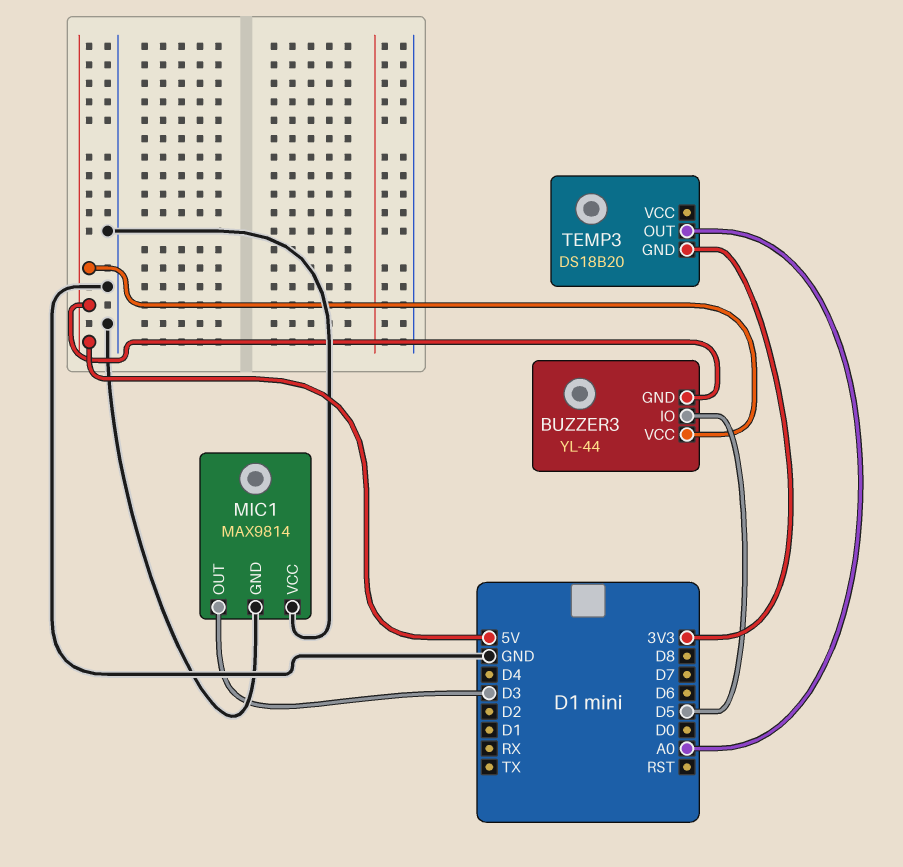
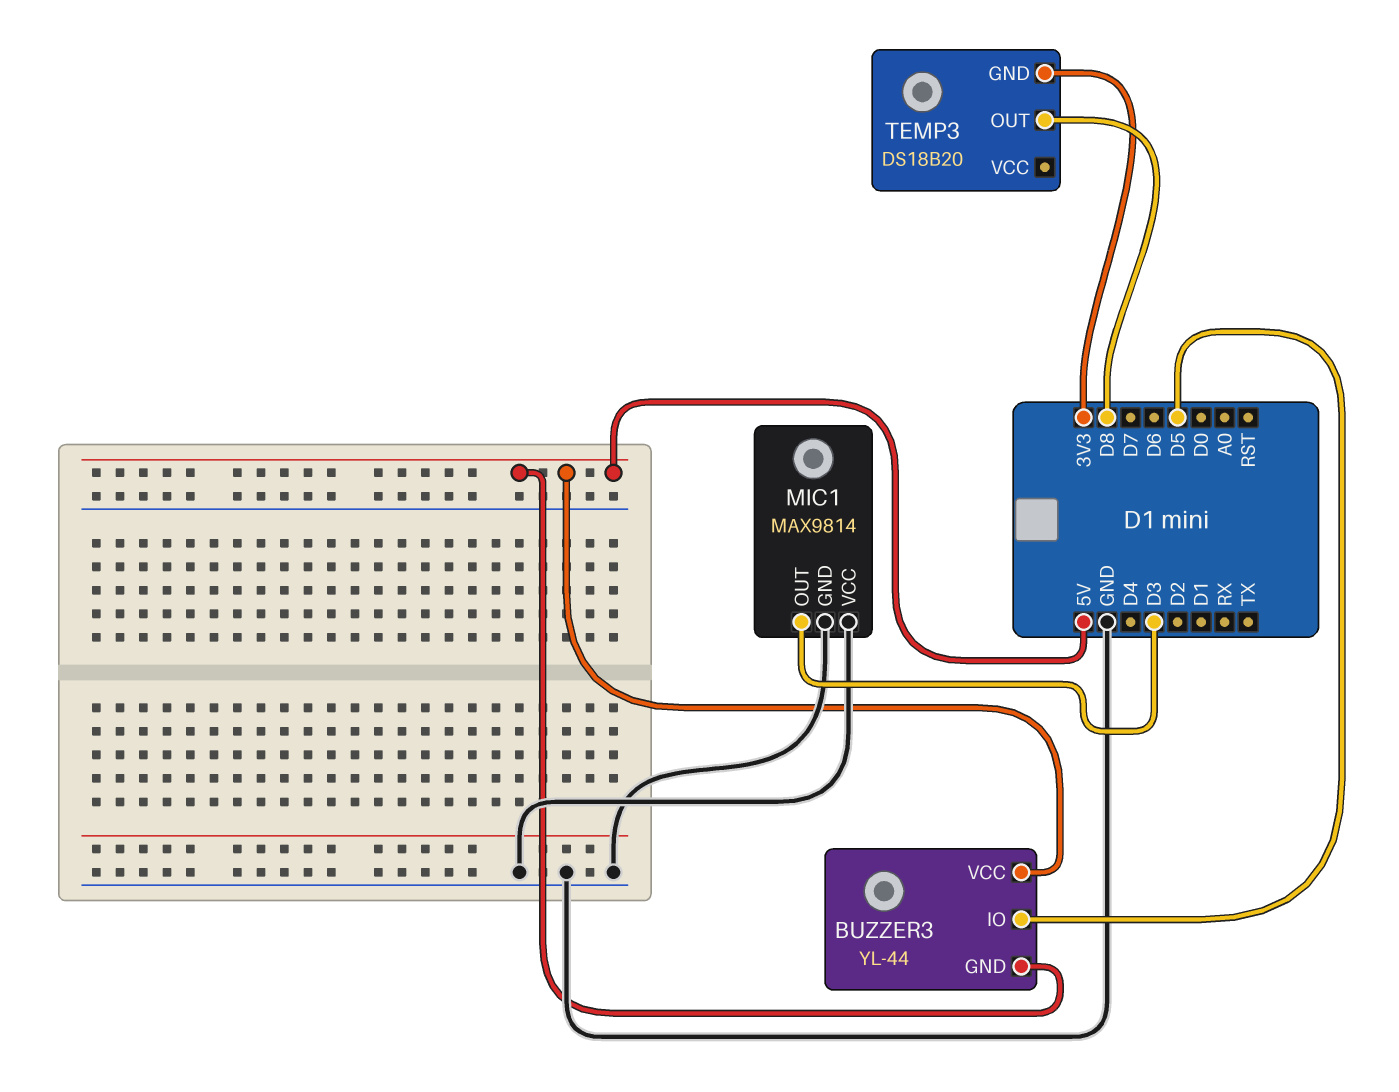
TEMP3 pin OUT: A0 -> D8

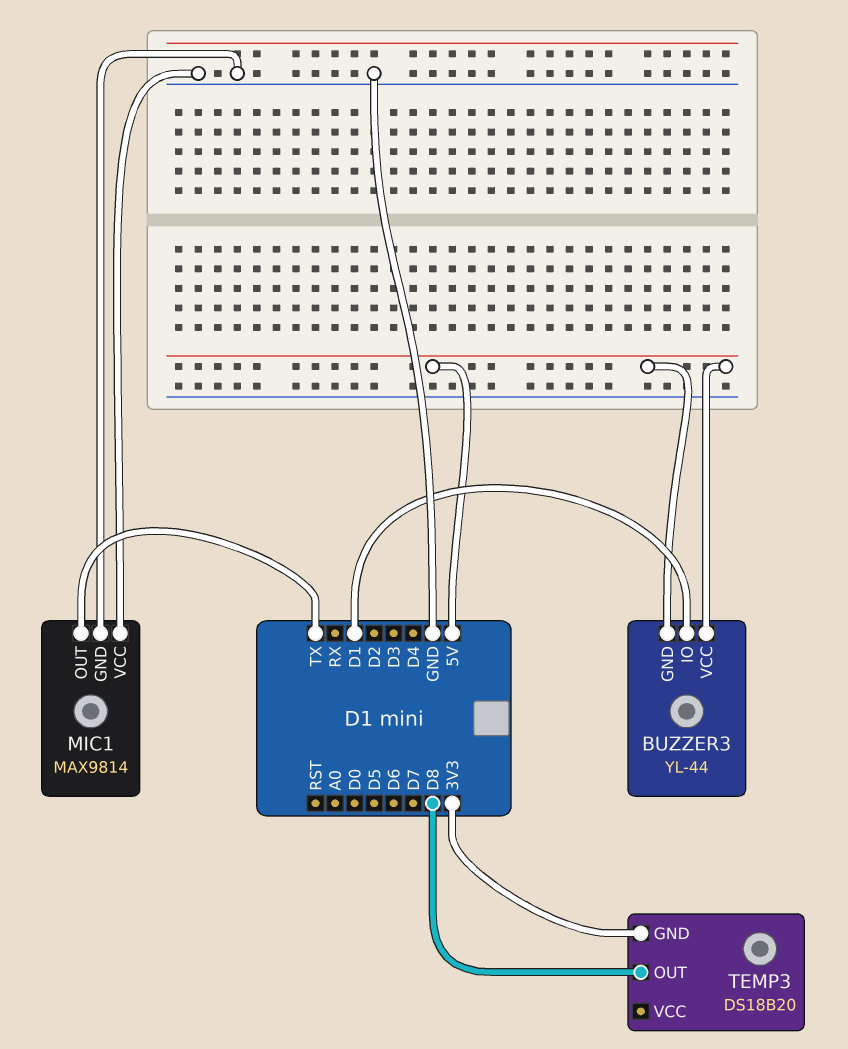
BUZZER3 pin IO: D5 -> D1
MIC1 pin OUT: D3 -> TX

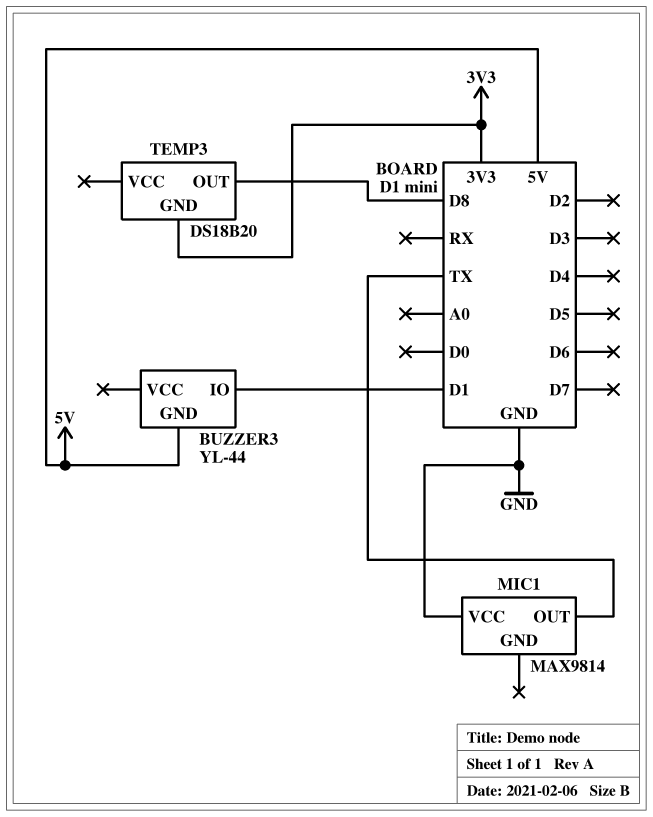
BUZZER3 pin VCC: 5V -> none
MIC1 pin GND: GND -> none

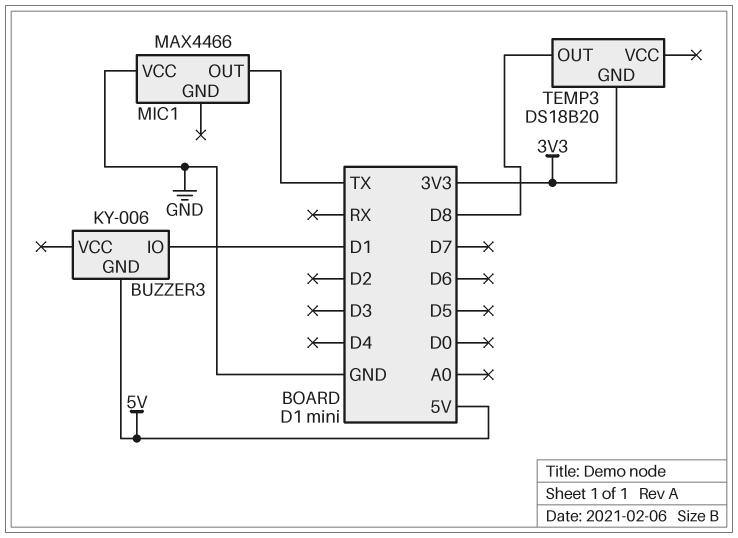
BUZZER3: YL-44 -> KY-006
MIC1: MAX9814 -> MAX4466

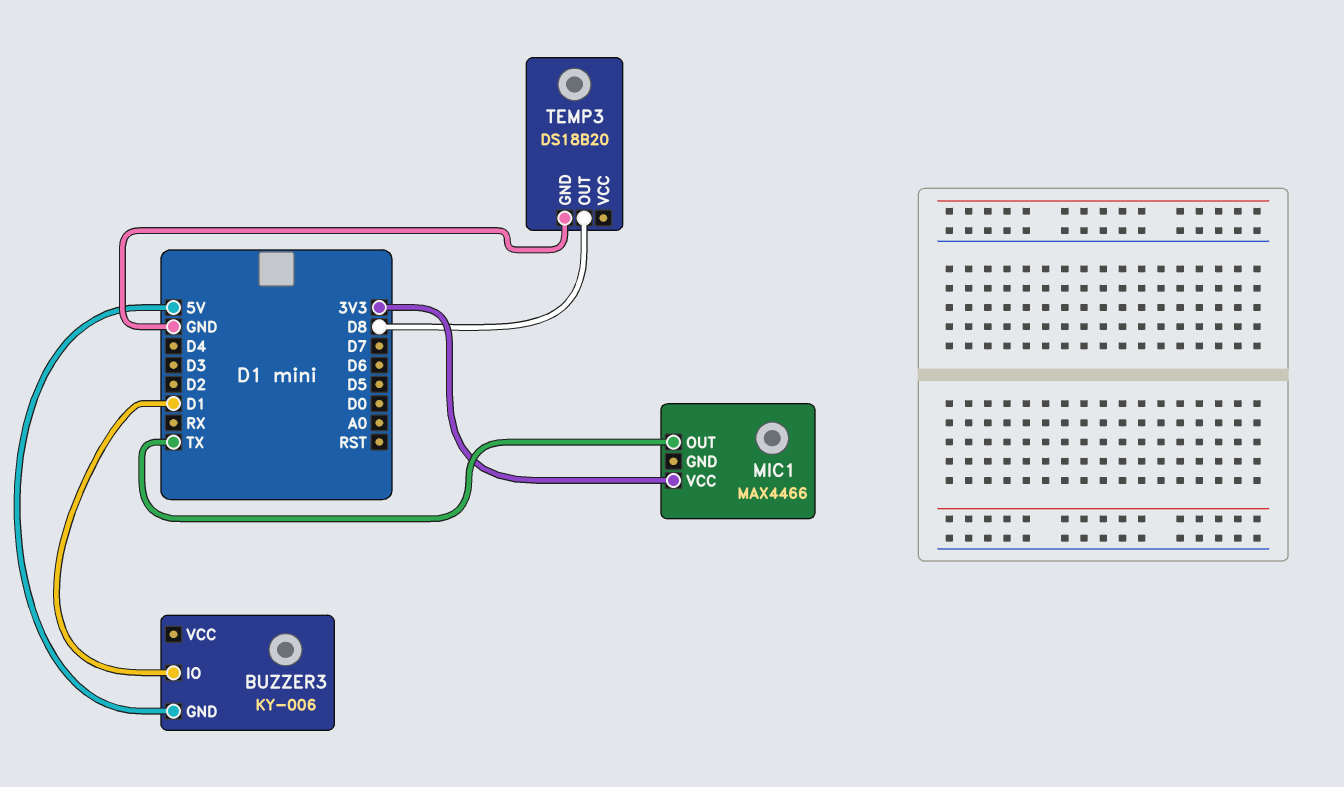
MIC1 pin VCC: GND -> 3V3
TEMP3 pin GND: 3V3 -> GND

